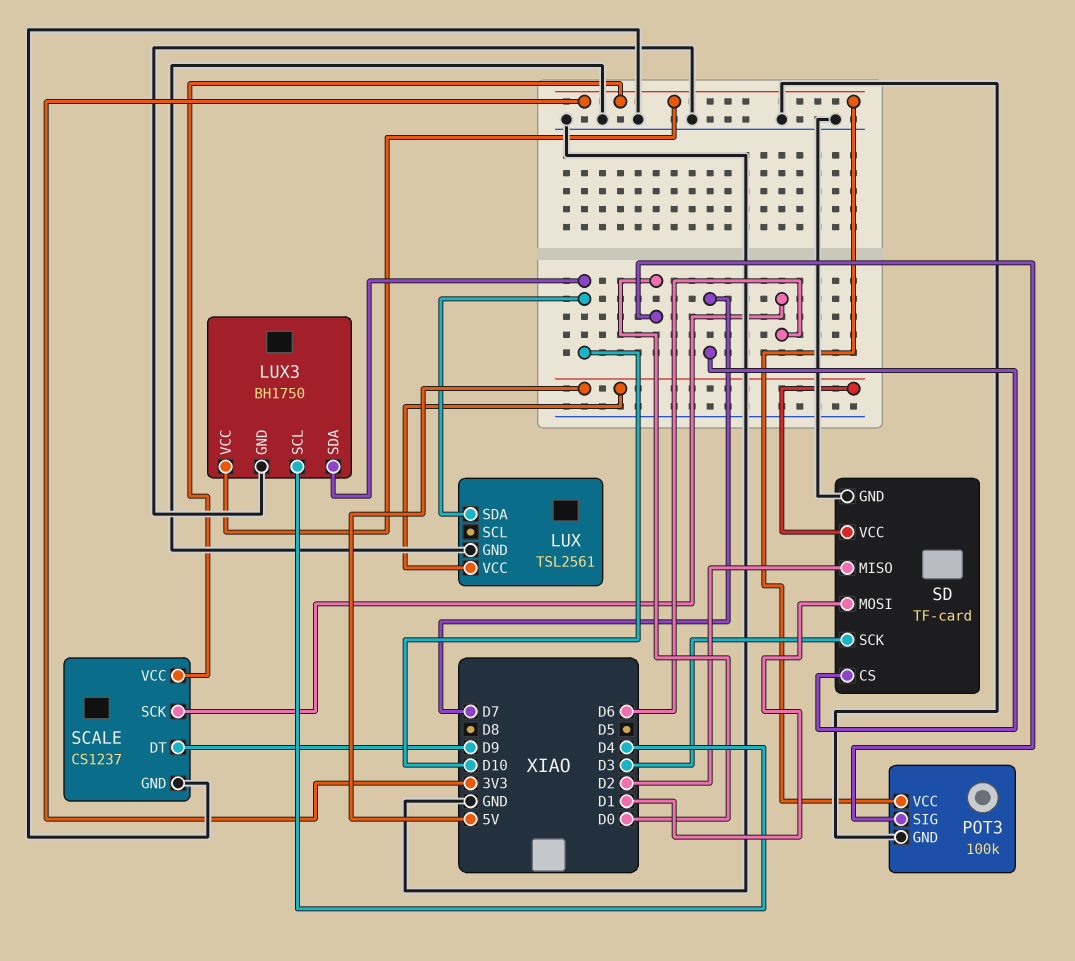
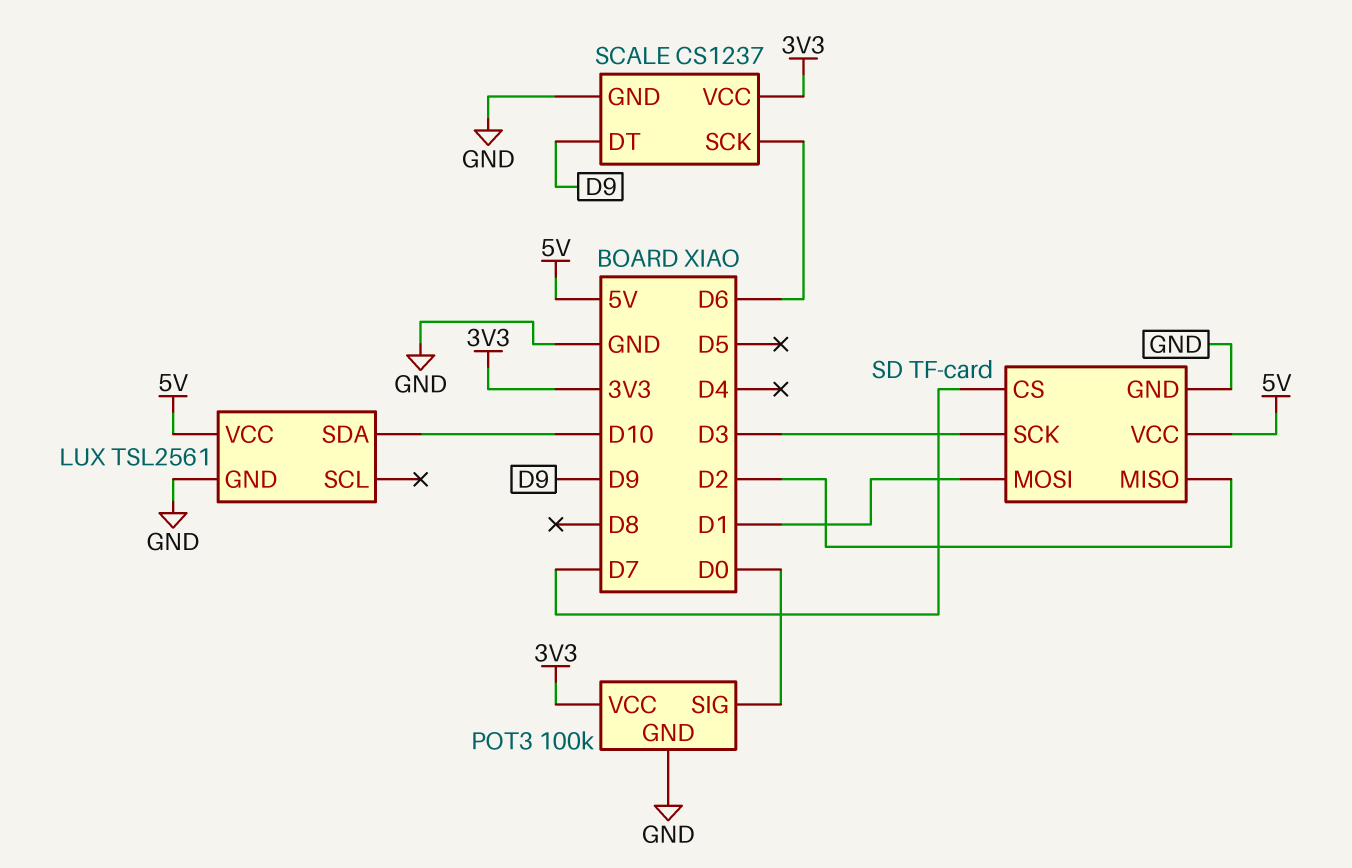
LUX3: BH1750 -> none
LUX3 pin GND: GND -> none
LUX3 pin SCL: D4 -> none
LUX3 pin SDA: D10 -> none
LUX3 pin VCC: 3V3 -> none

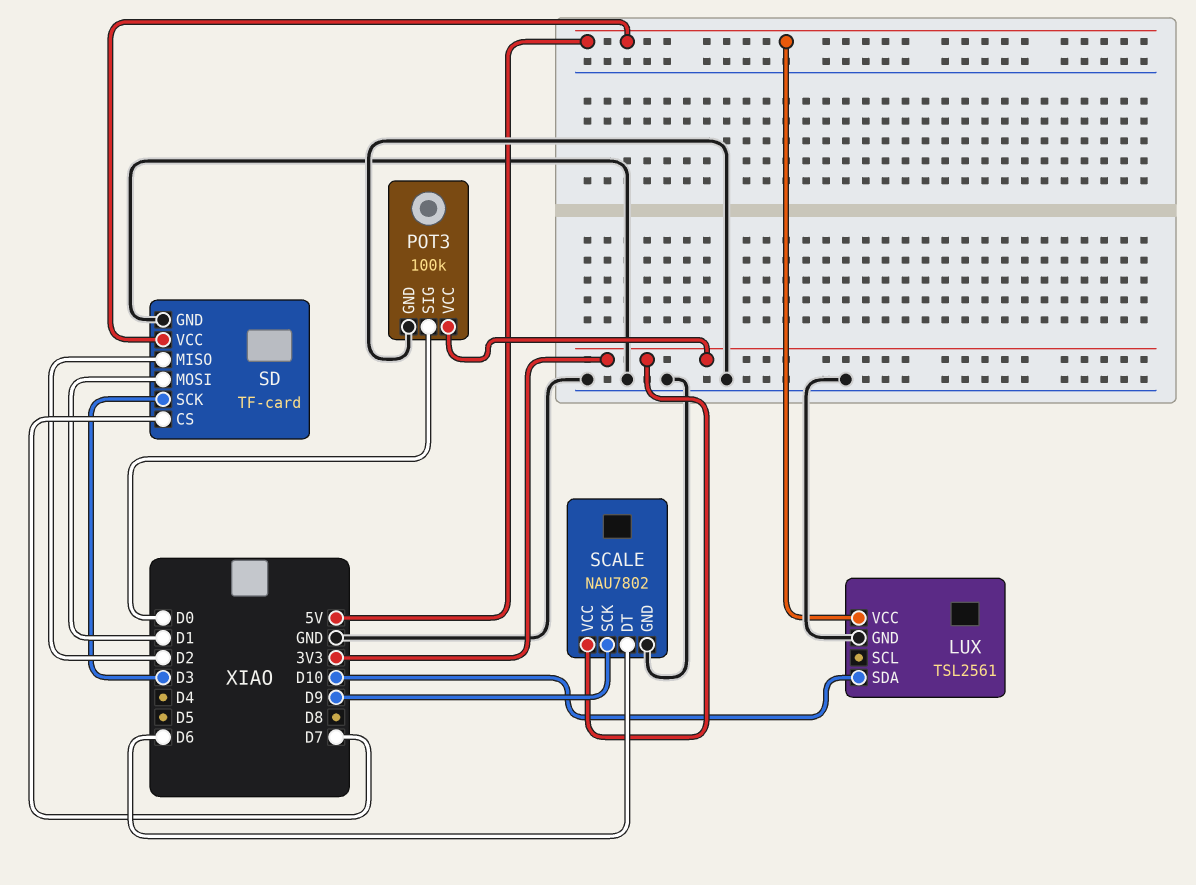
SCALE: CS1237 -> NAU7802
SCALE pin DT: D9 -> D6
SCALE pin SCK: D6 -> D9

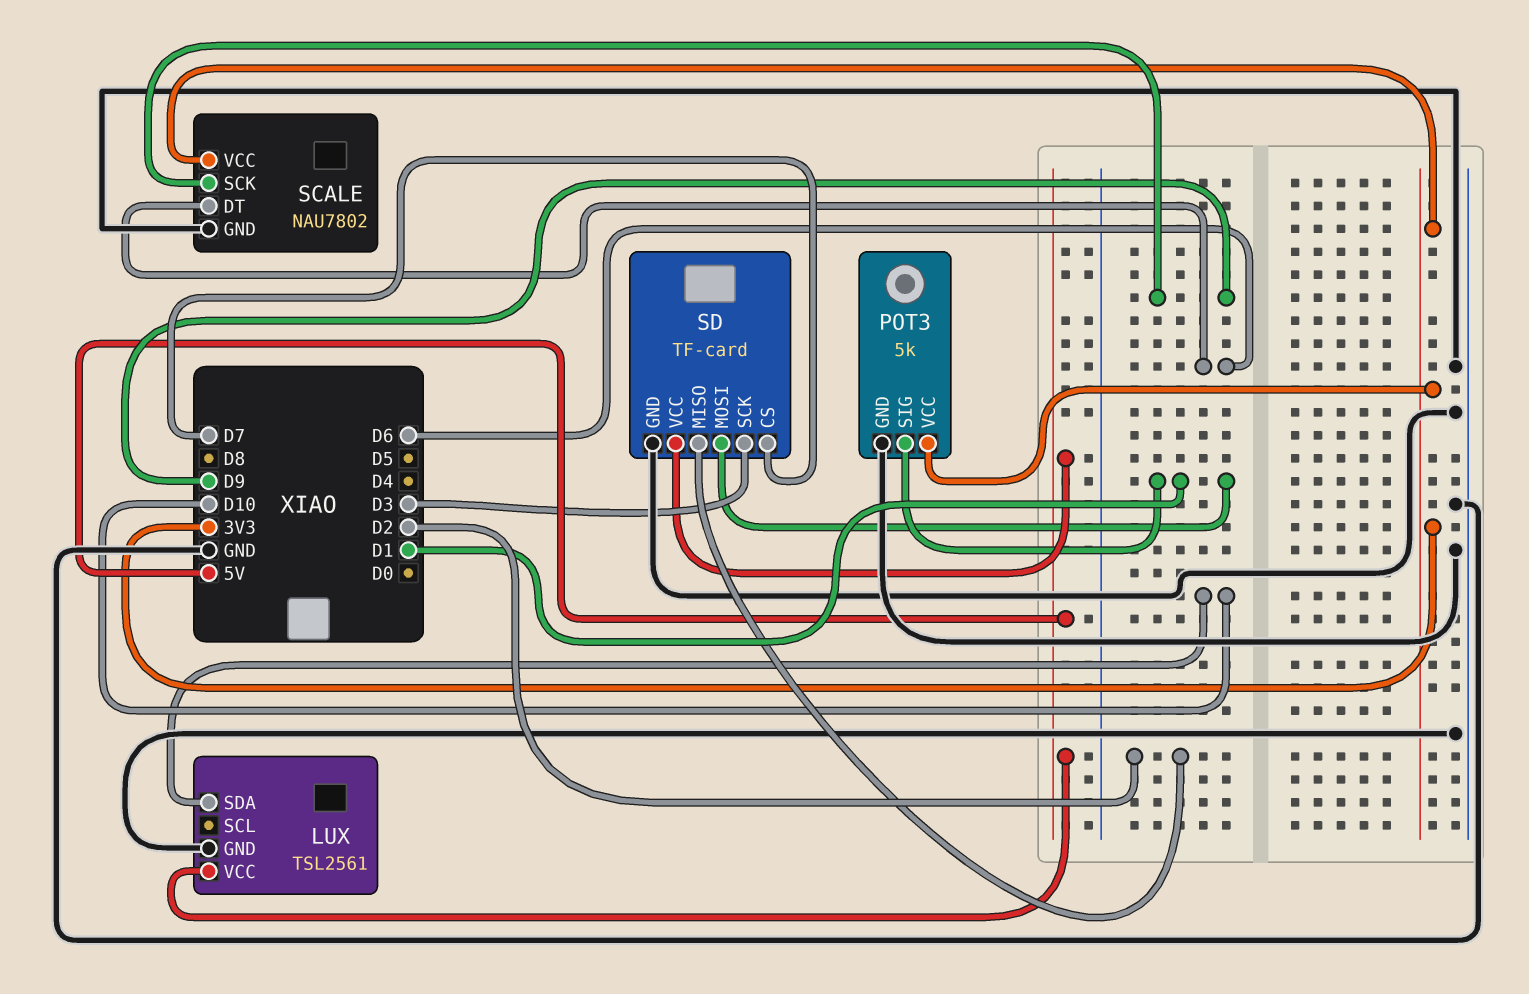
POT3: 100k -> 5k
POT3 pin SIG: D0 -> D1

